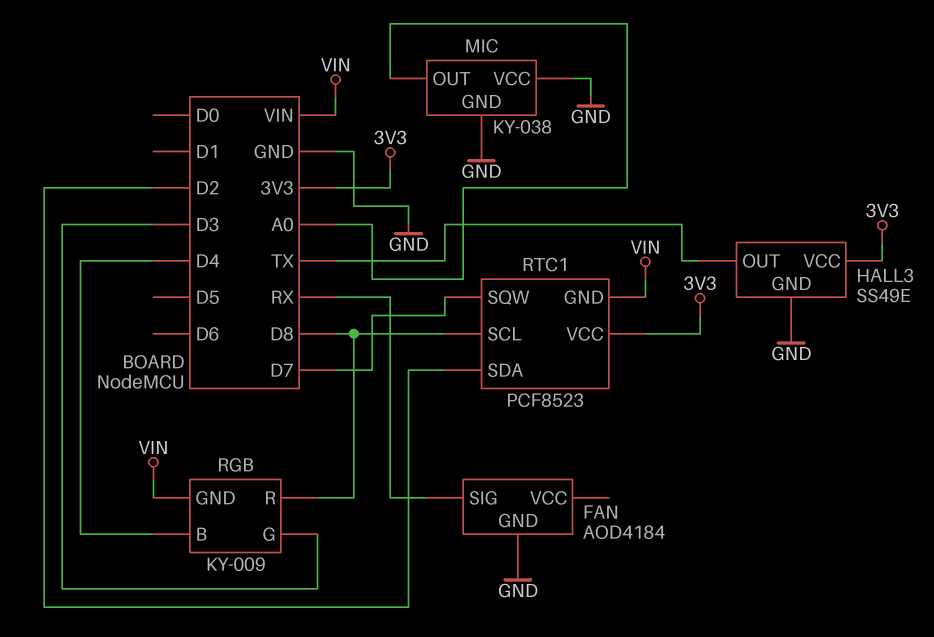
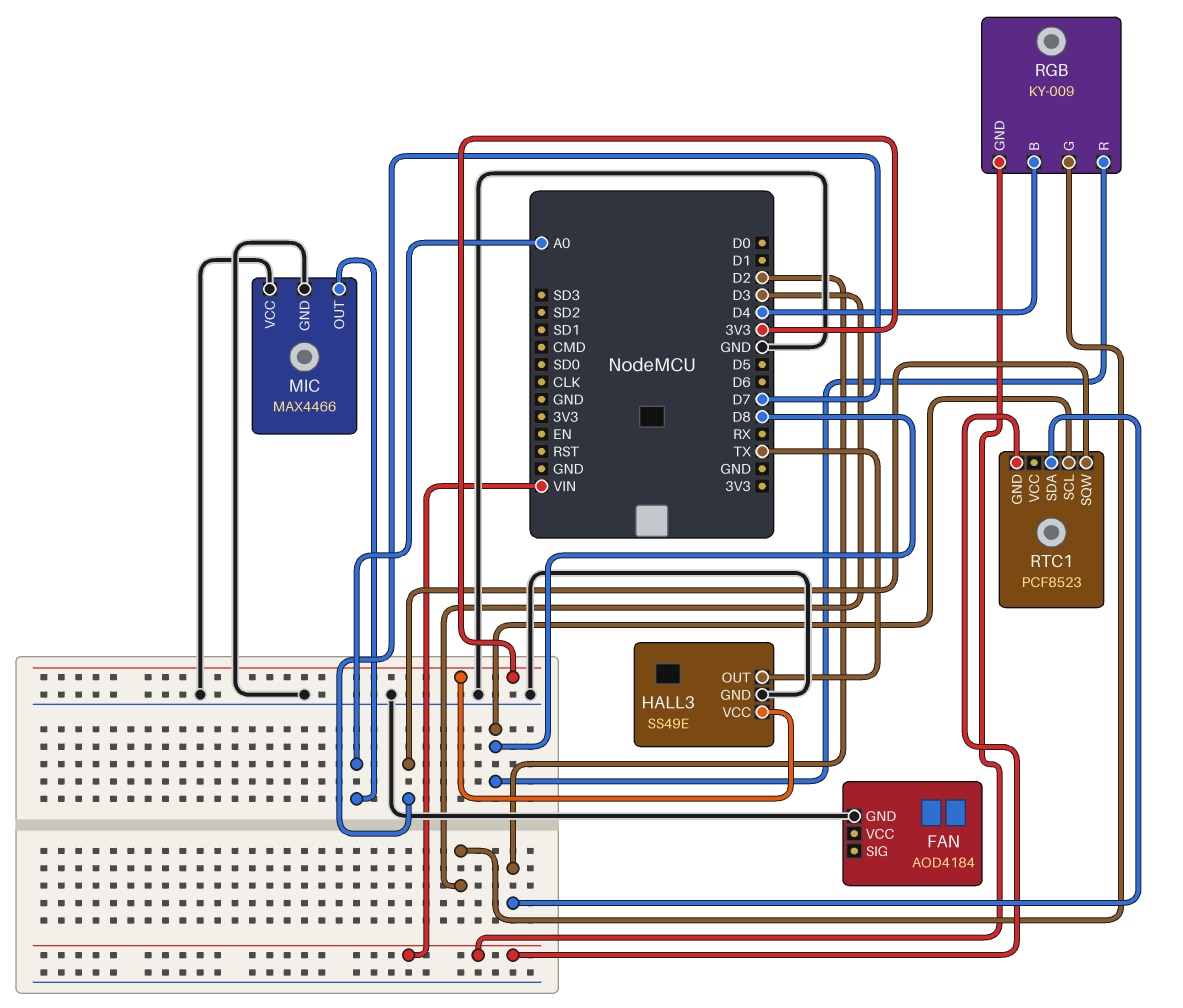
FAN pin SIG: RX -> none
MIC: KY-038 -> MAX4466
RTC1 pin VCC: 3V3 -> none

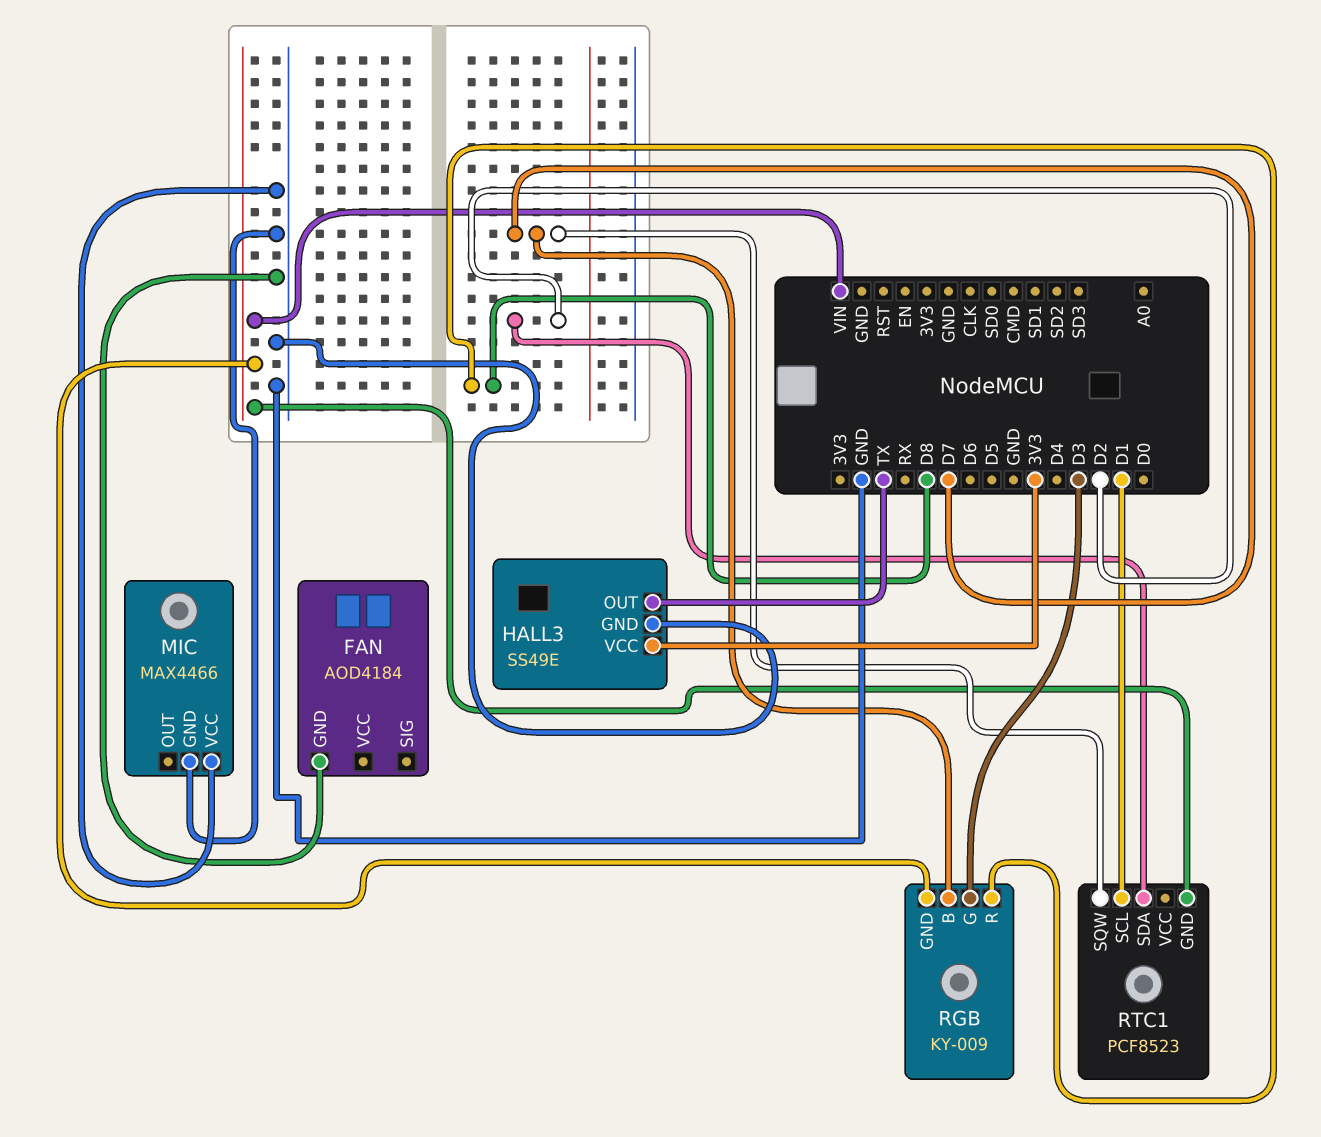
MIC pin OUT: A0 -> none
RGB pin B: D4 -> D7
RTC1 pin SCL: D8 -> D1

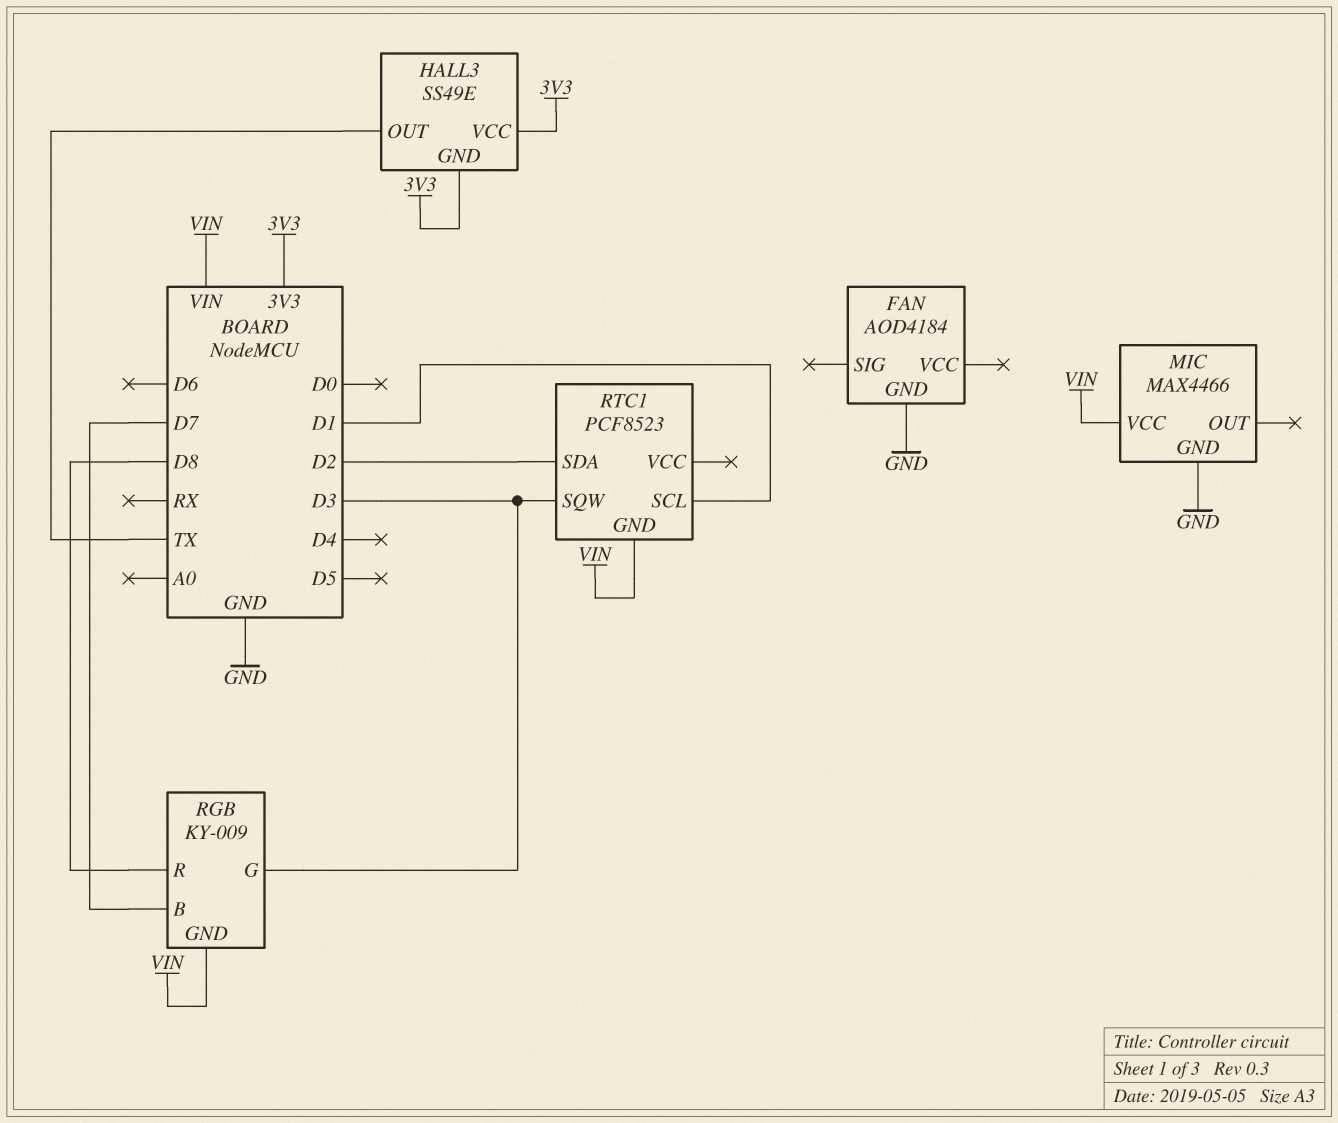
HALL3 pin GND: GND -> 3V3
MIC pin VCC: GND -> VIN
RTC1 pin SQW: D7 -> D3

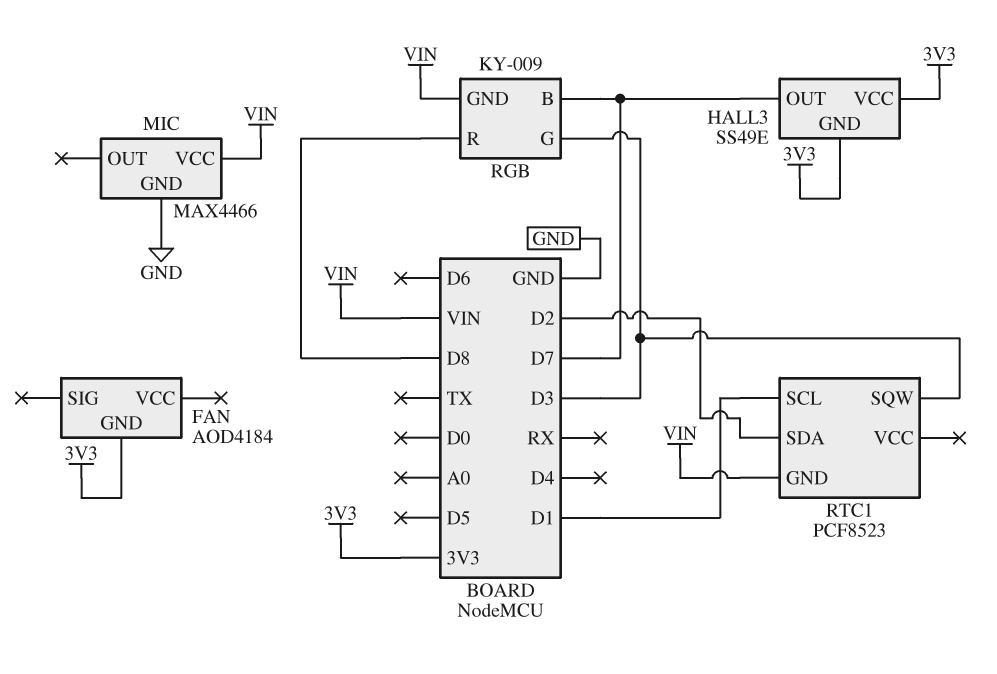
FAN pin GND: GND -> 3V3
HALL3 pin OUT: TX -> D7

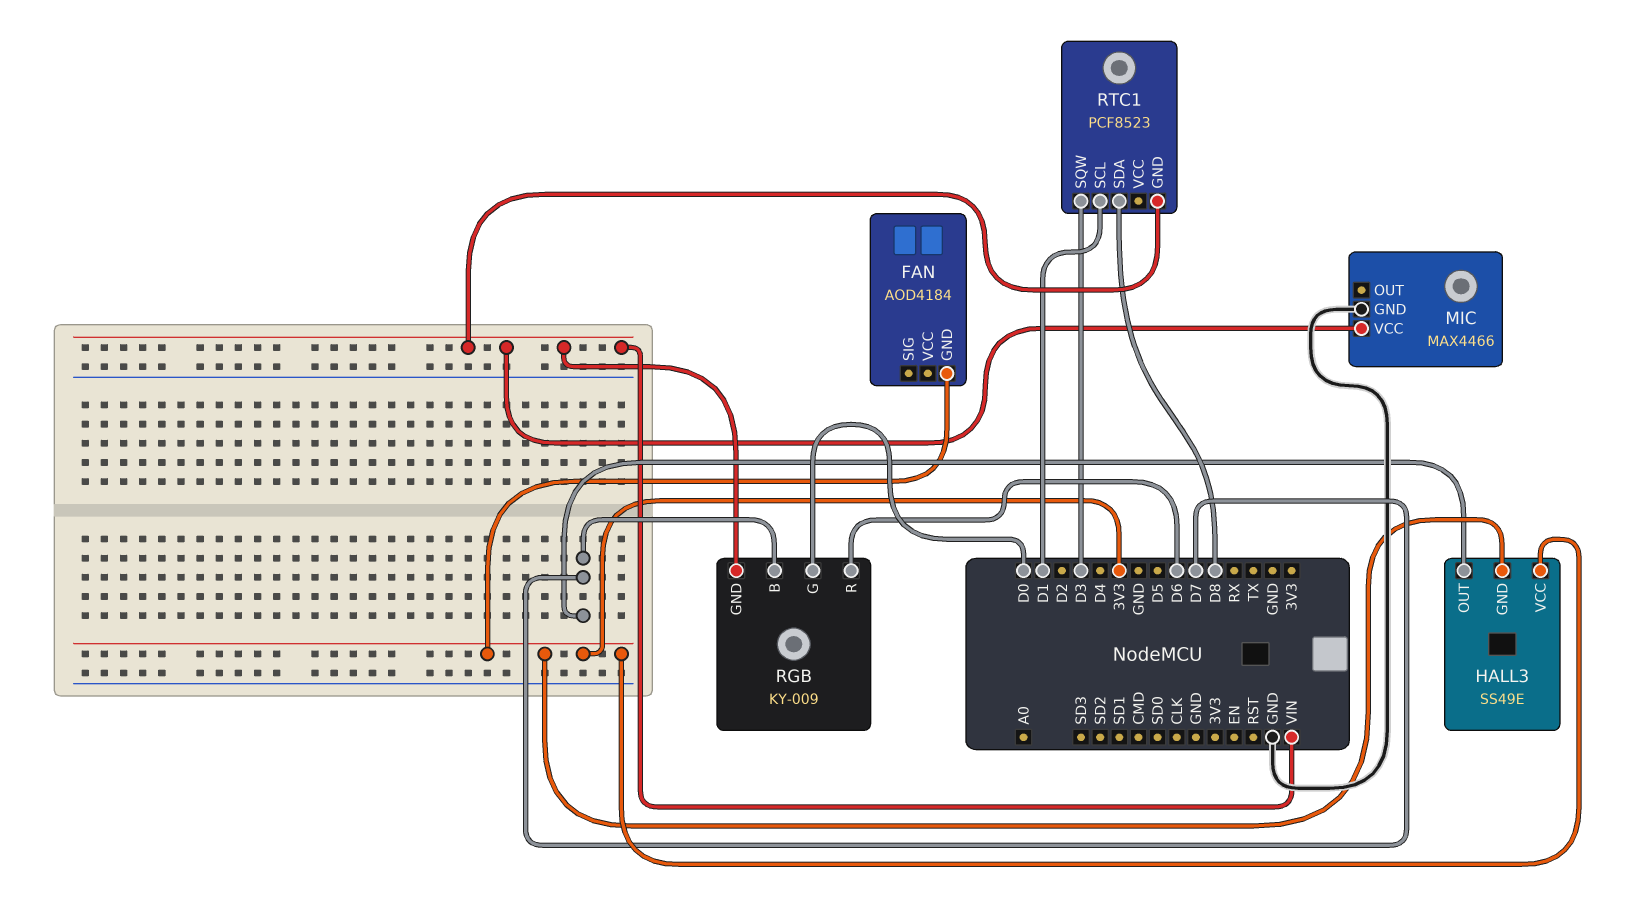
RGB pin G: D3 -> D0
RGB pin R: D8 -> D6
RTC1 pin SDA: D2 -> D8

